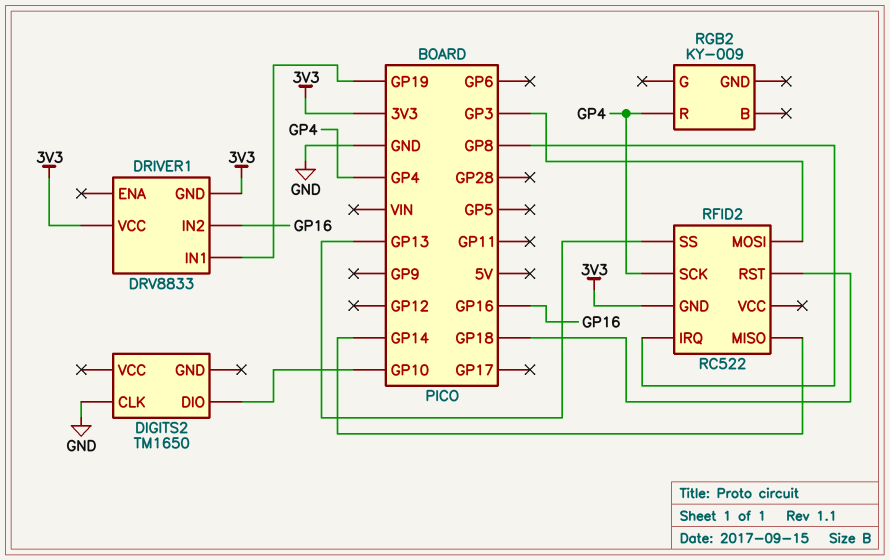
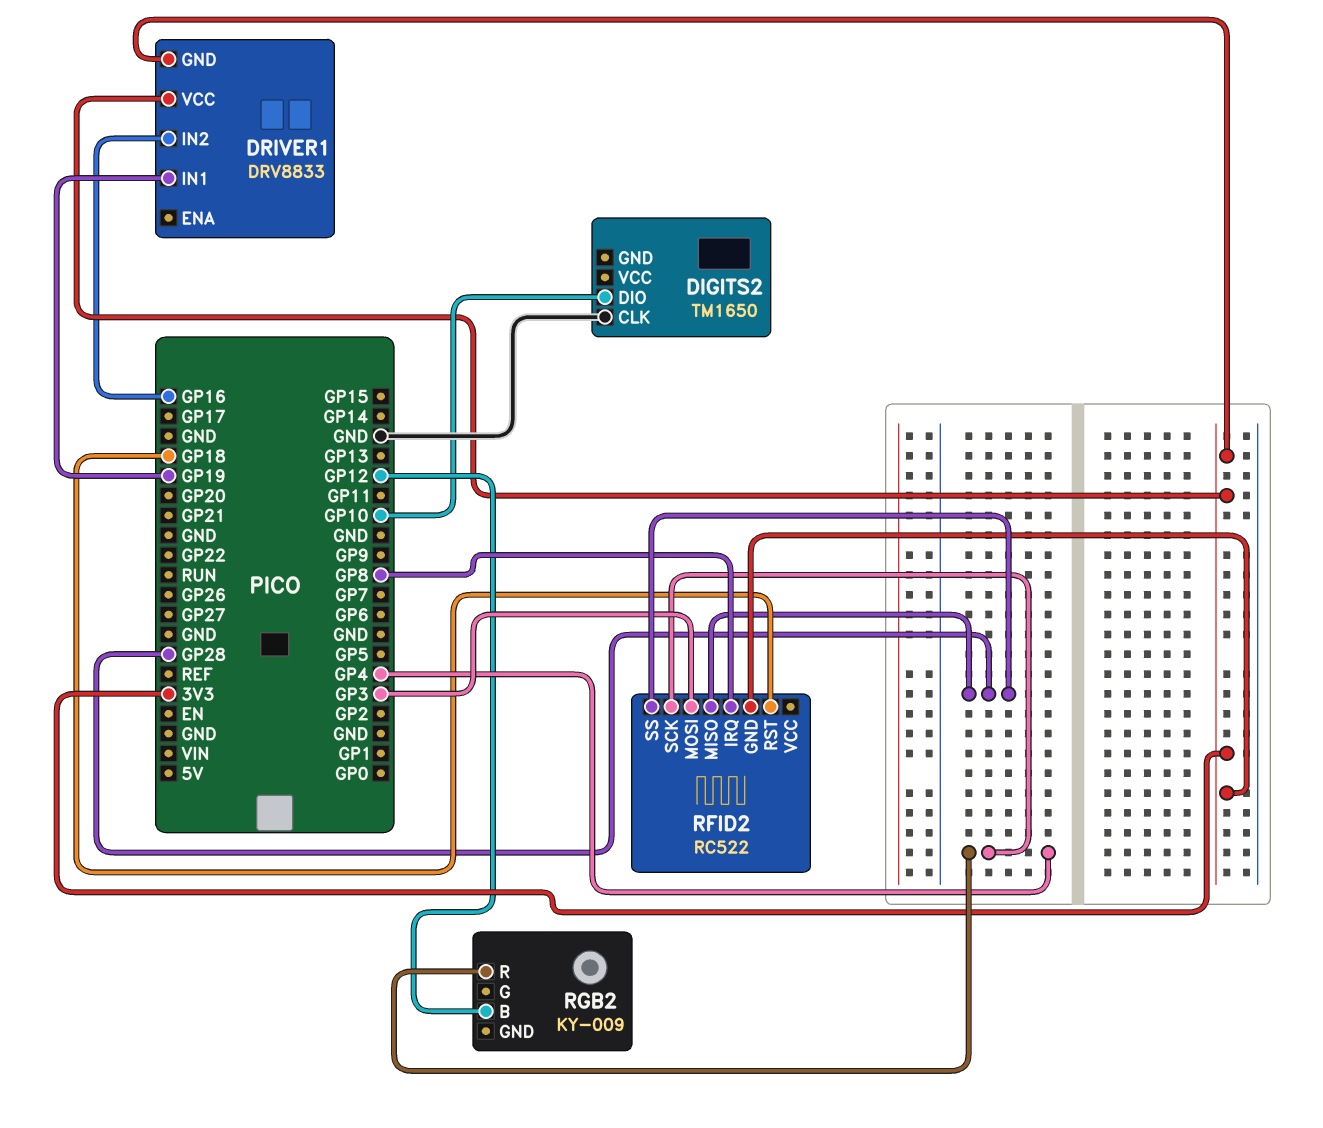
RFID2 pin MISO: GP14 -> GP28
RFID2 pin SS: GP13 -> GP28
RGB2 pin B: none -> GP12

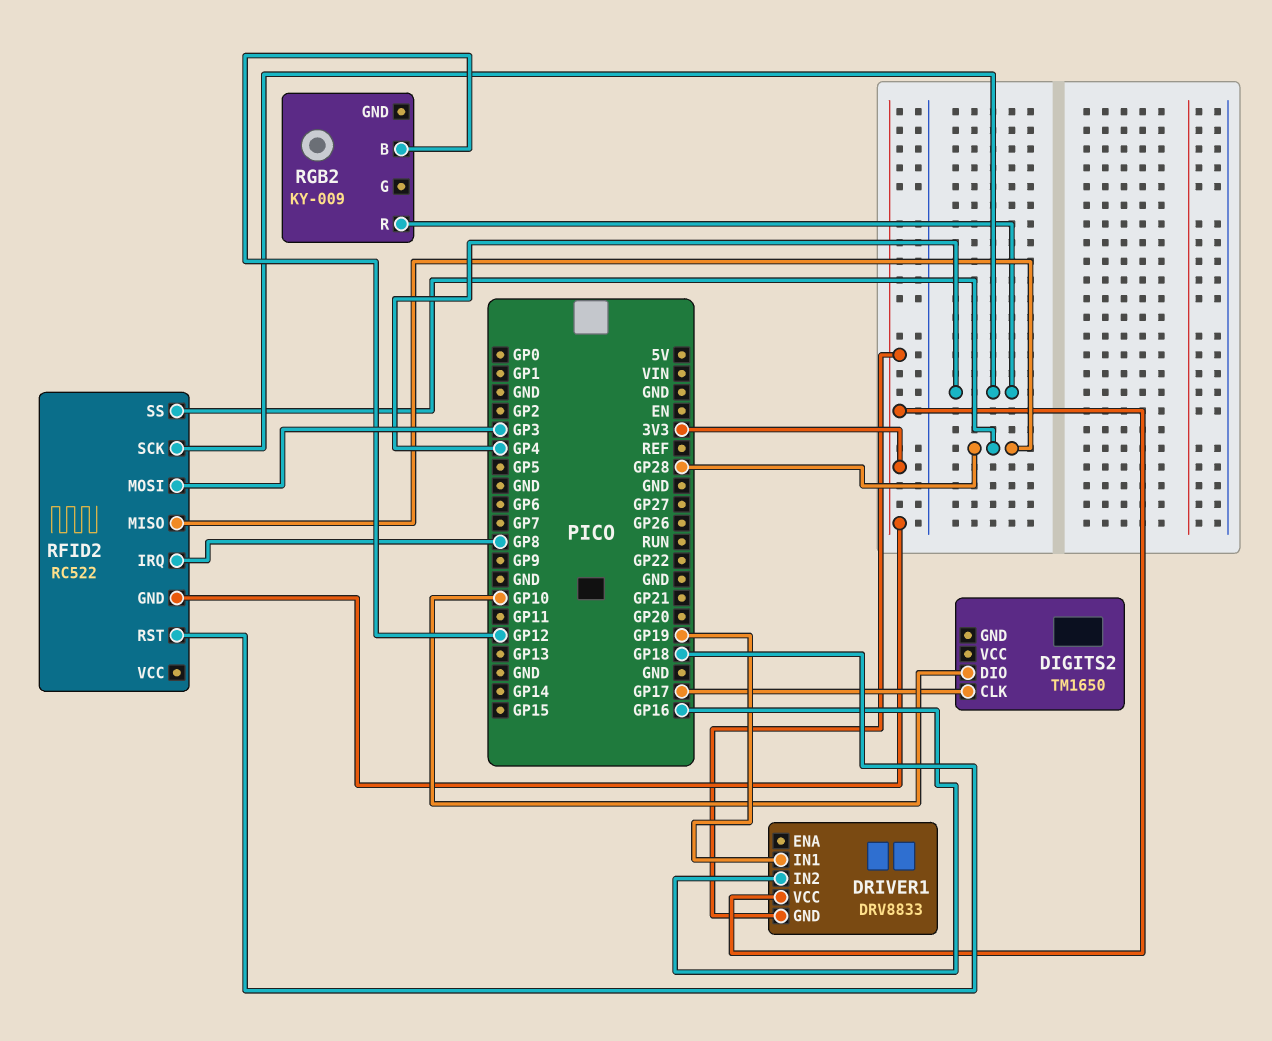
DIGITS2 pin CLK: GND -> GP17

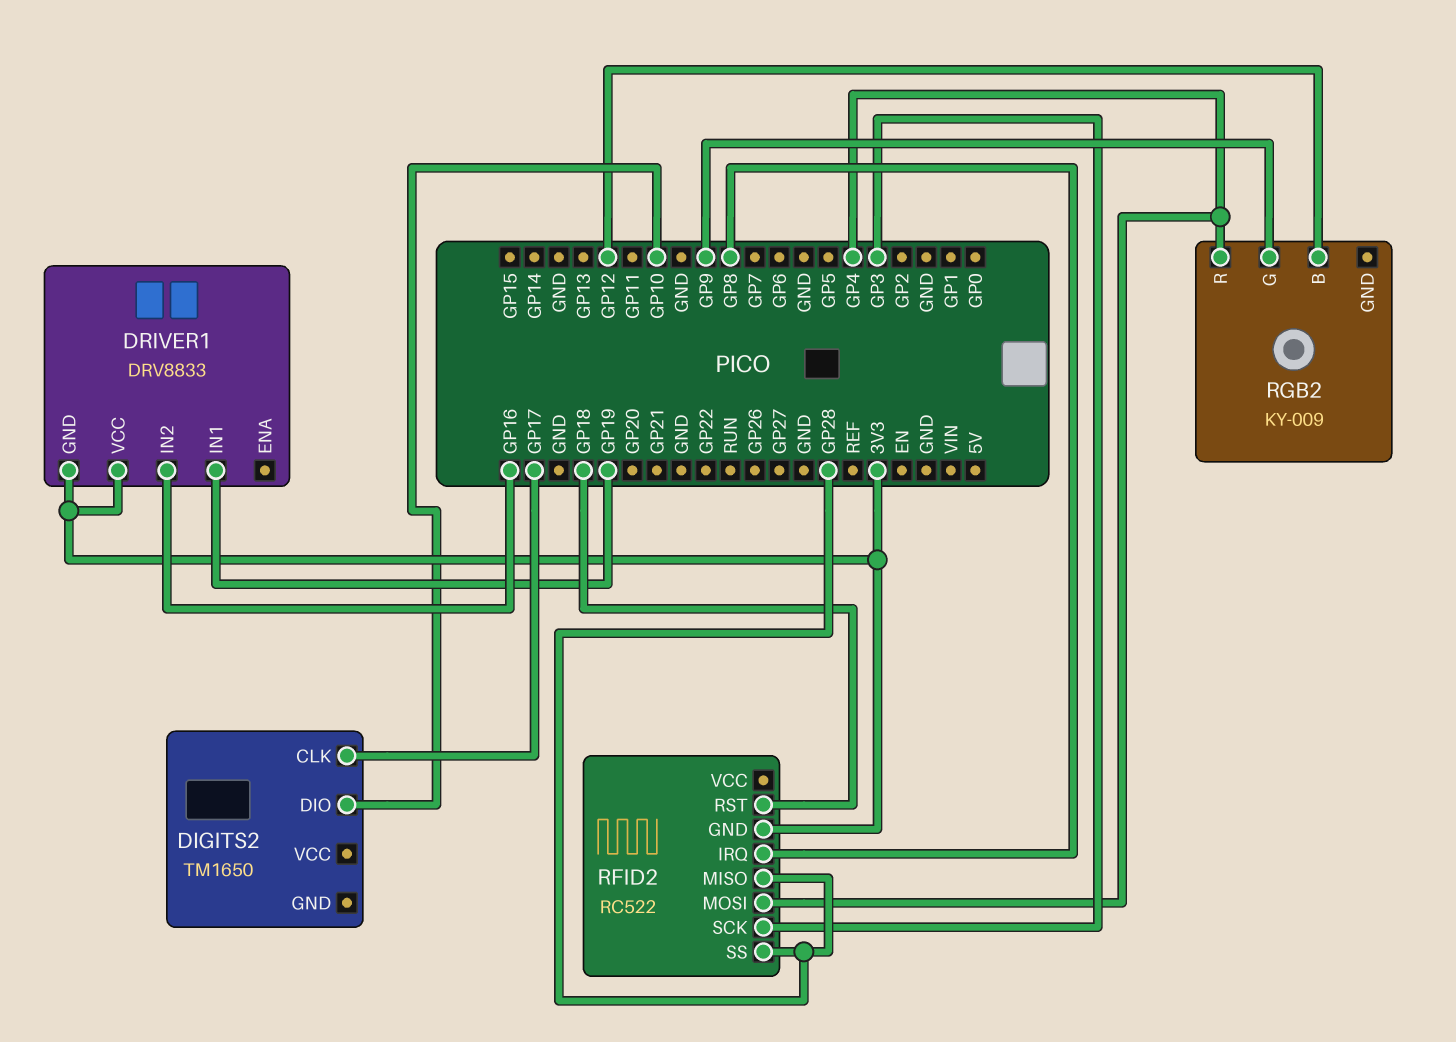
RFID2 pin MOSI: GP3 -> GP4
RFID2 pin SCK: GP4 -> GP3
RGB2 pin G: none -> GP9

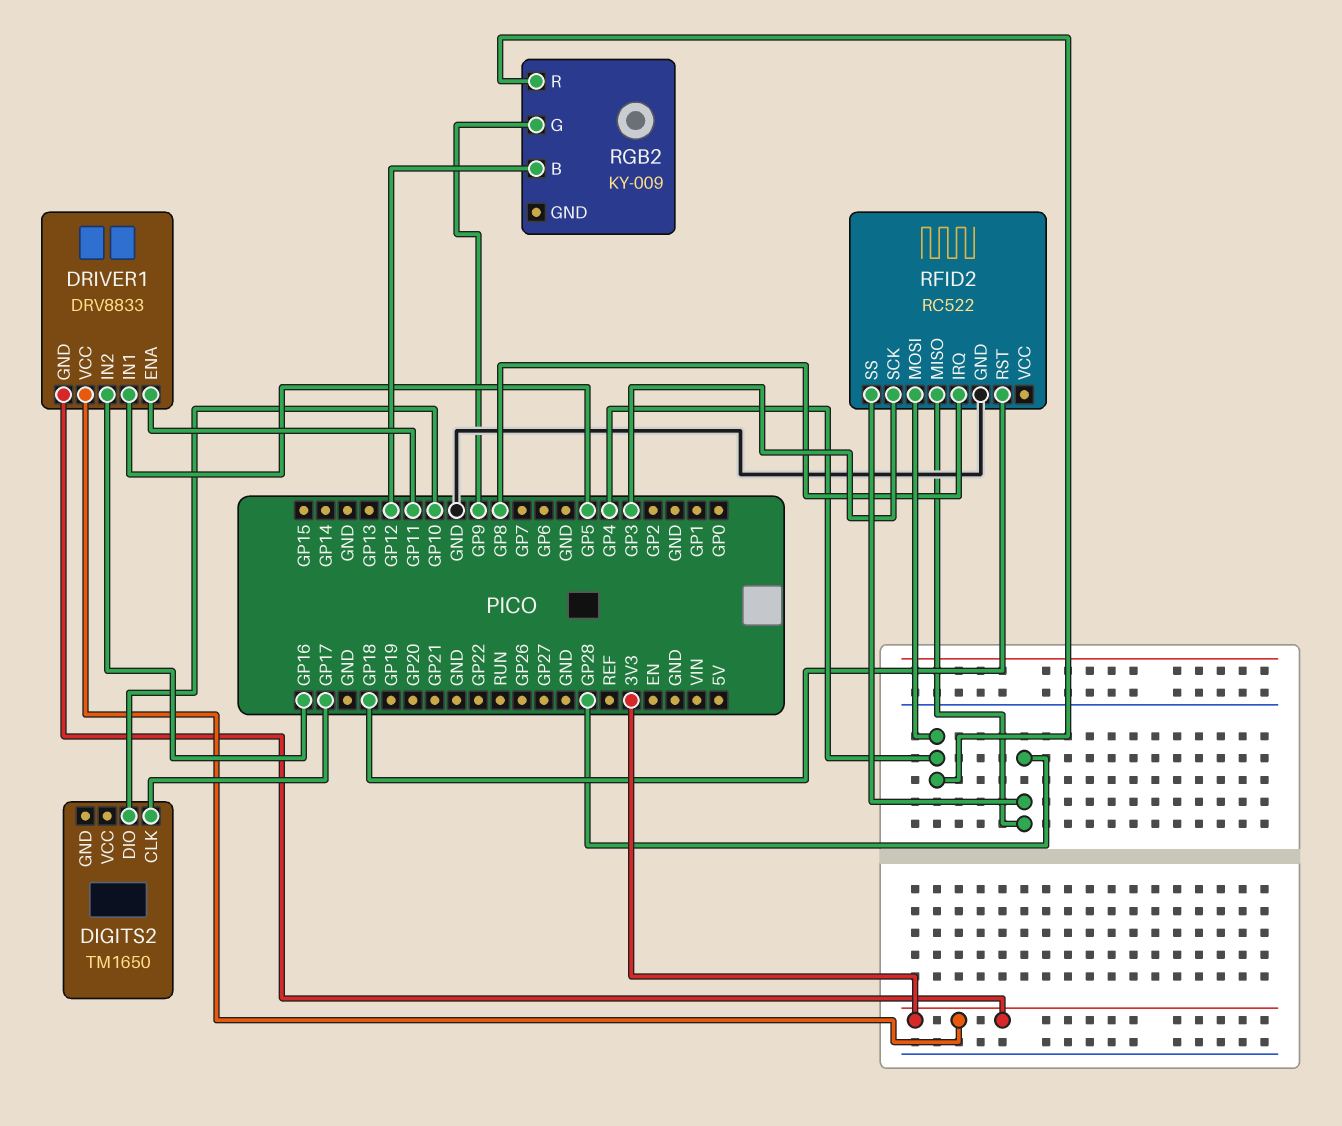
DRIVER1 pin ENA: none -> GP11
DRIVER1 pin IN1: GP19 -> GP5
RFID2 pin GND: 3V3 -> GND

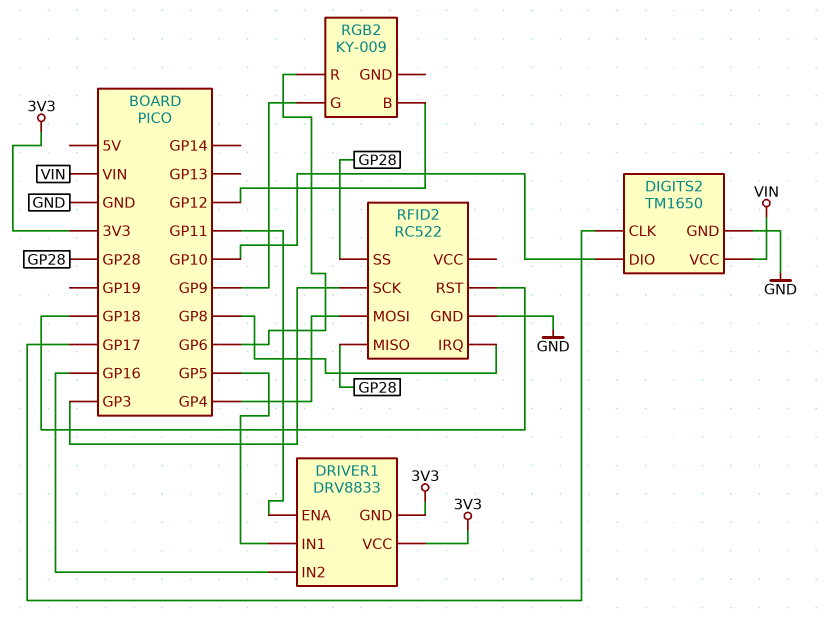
DIGITS2 pin GND: none -> GND
DIGITS2 pin VCC: none -> VIN
RGB2 pin R: GP4 -> GP6

